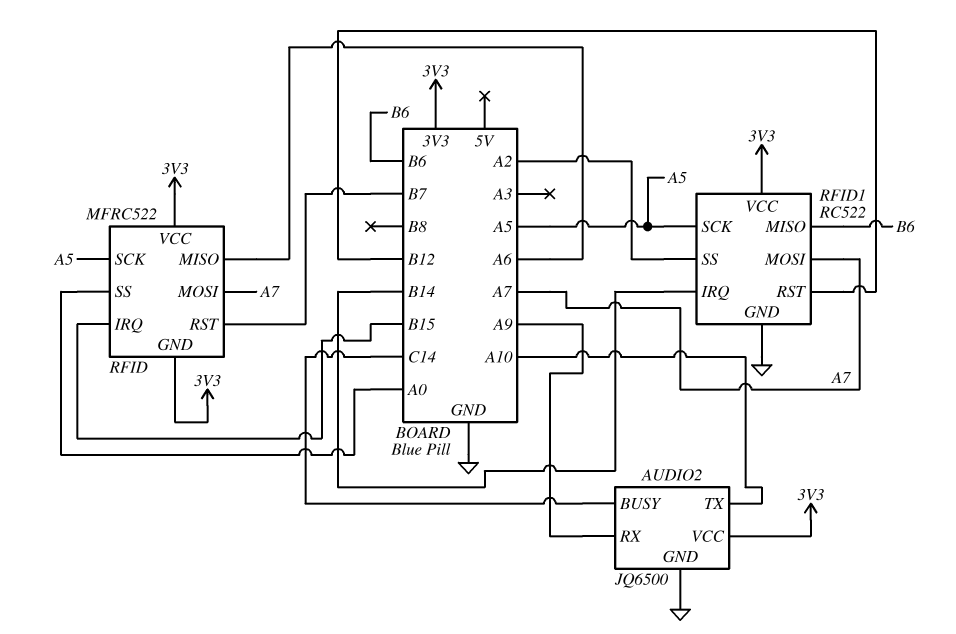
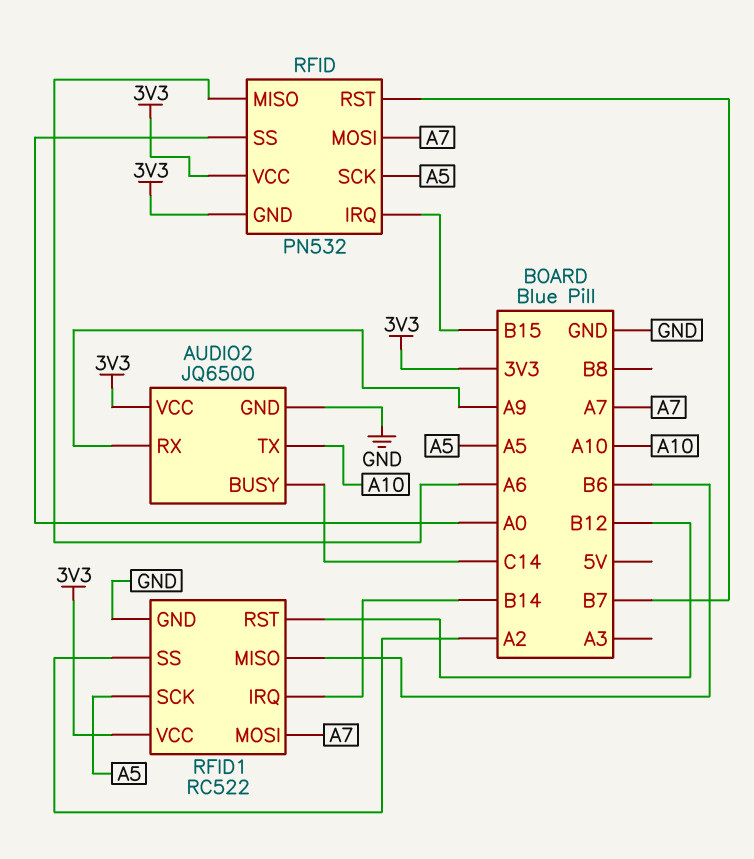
RFID: MFRC522 -> PN532

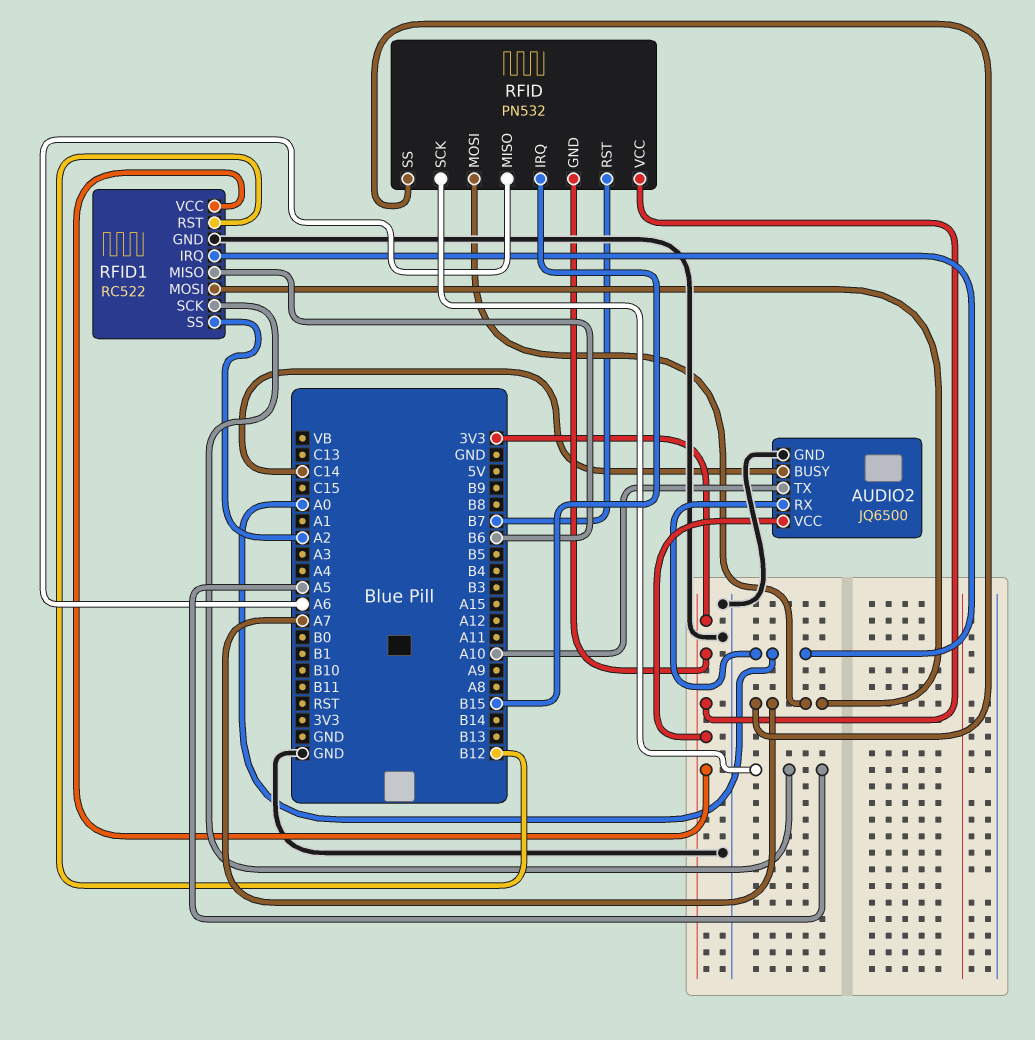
AUDIO2 pin RX: A9 -> A0
RFID pin SS: A0 -> A7
RFID1 pin IRQ: B14 -> A0

